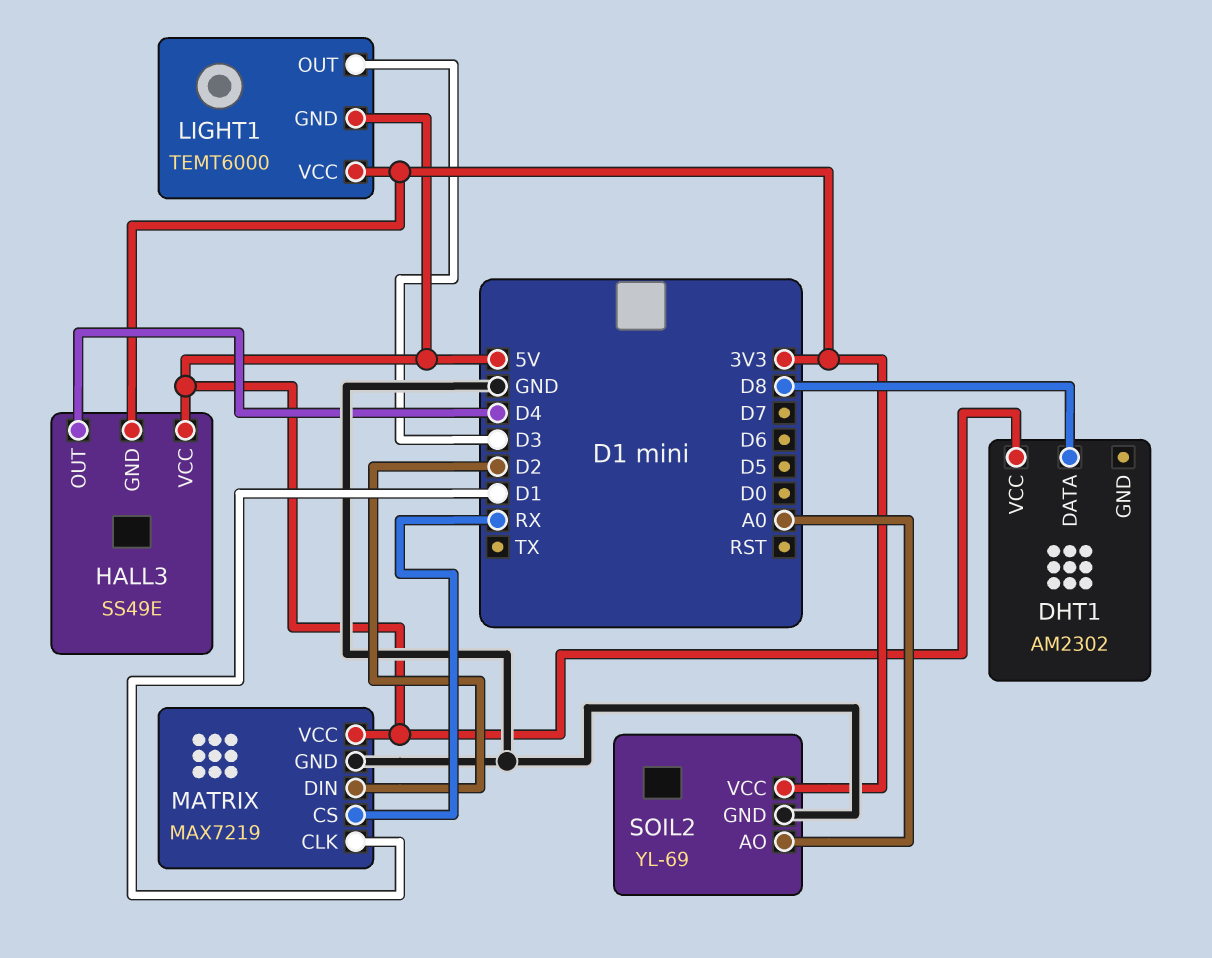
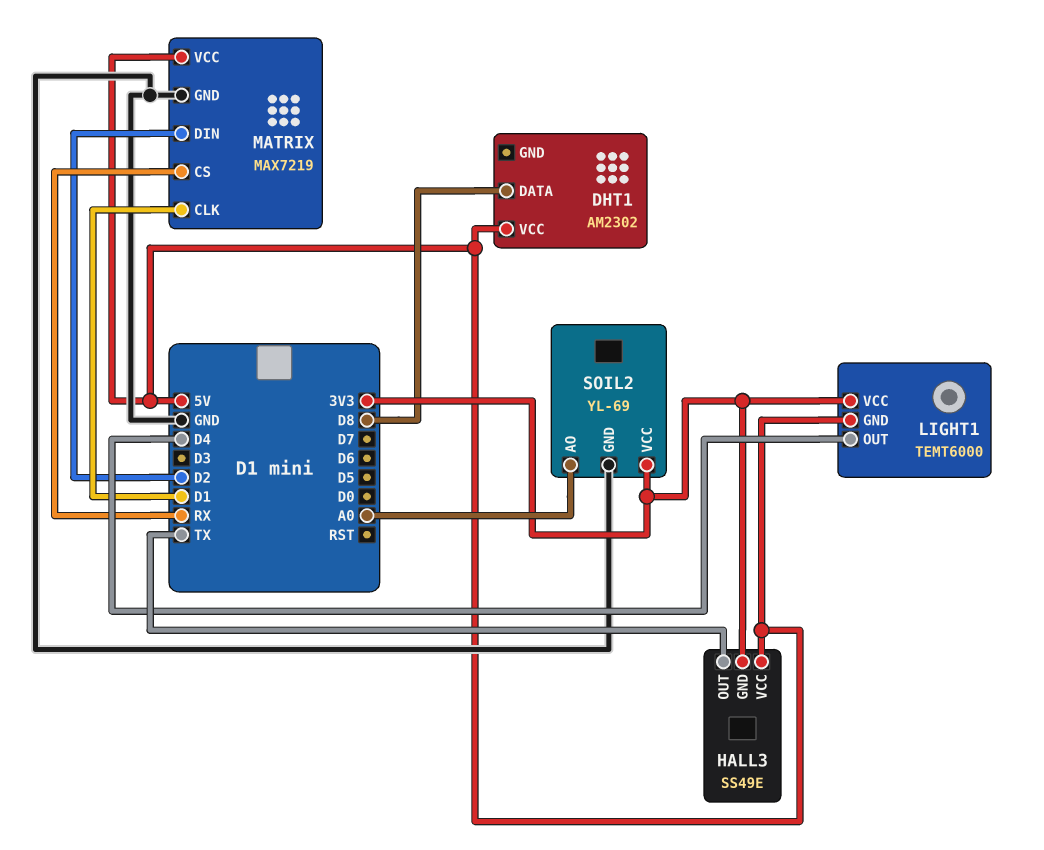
HALL3 pin OUT: D4 -> TX
LIGHT1 pin OUT: D3 -> D4

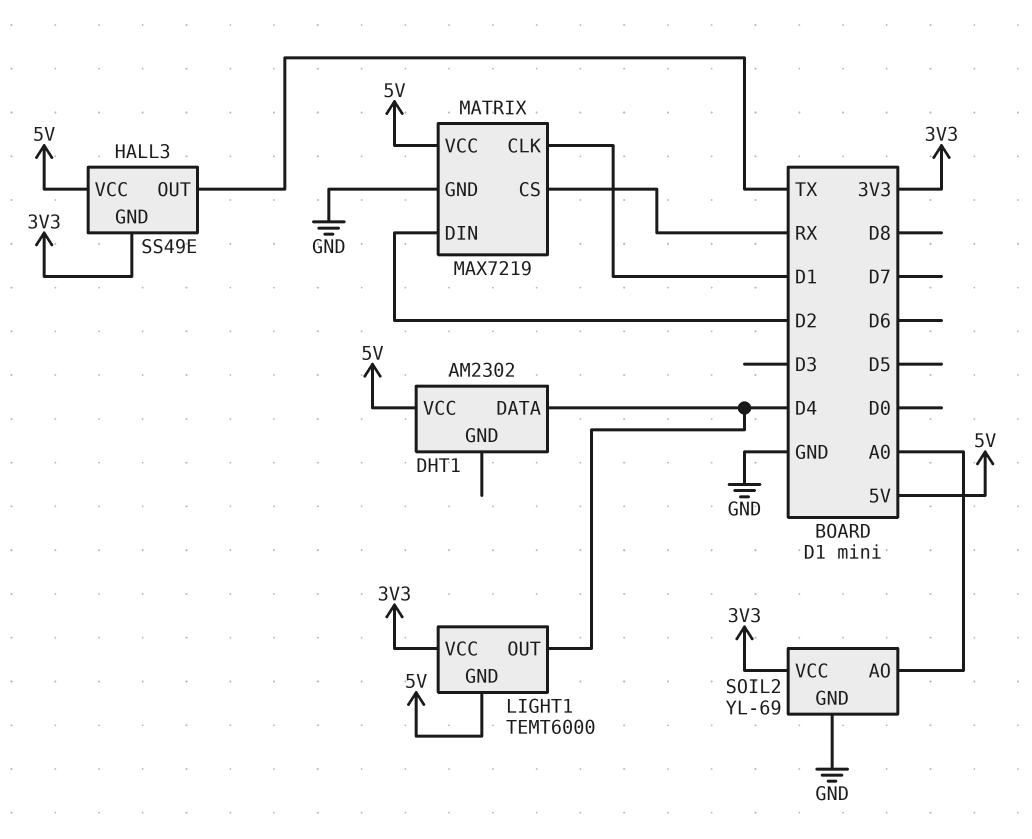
DHT1 pin DATA: D8 -> D4

